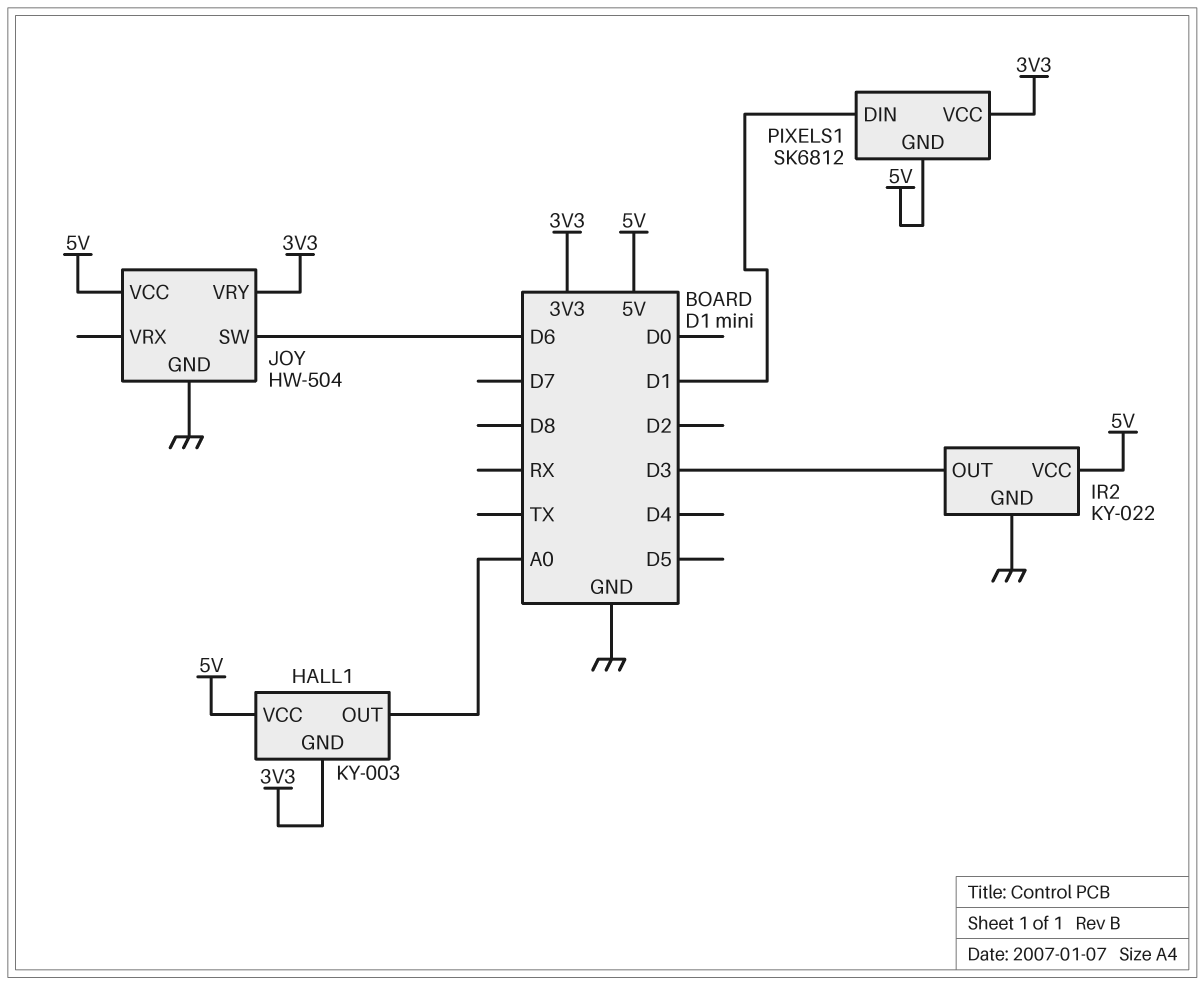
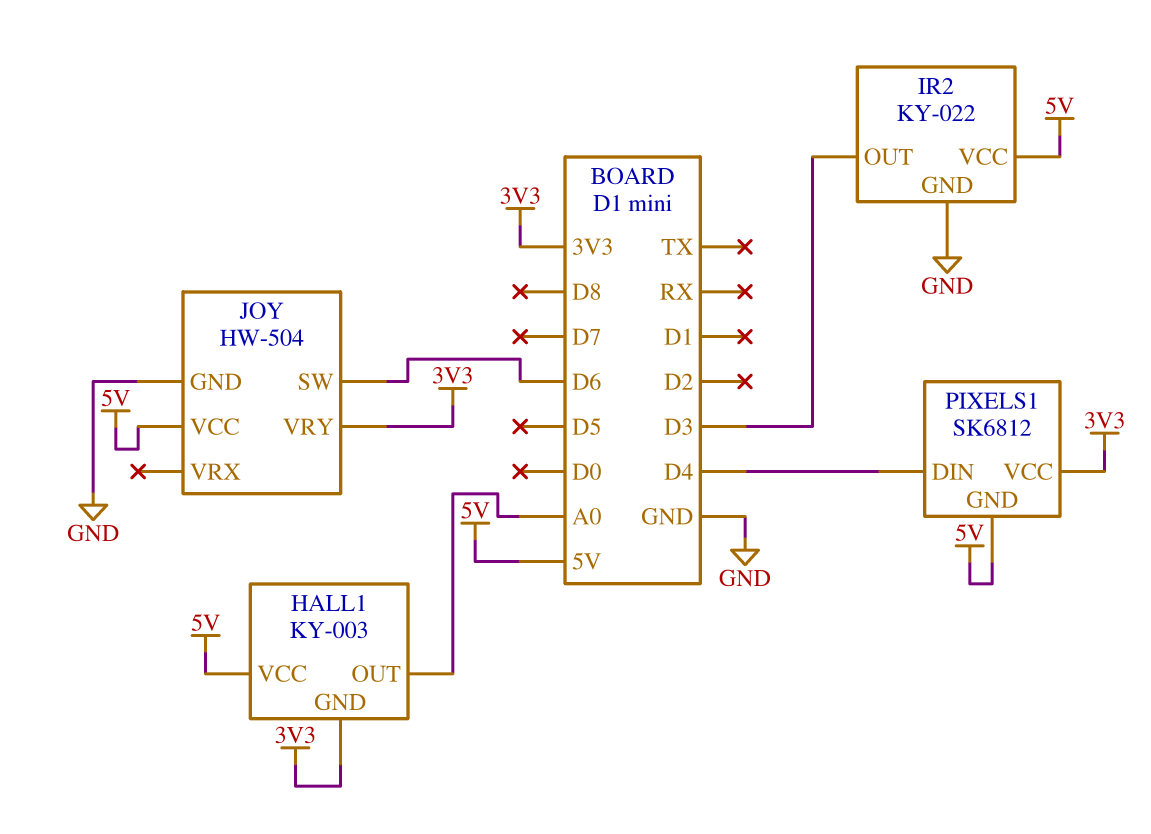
PIXELS1 pin DIN: D1 -> D4

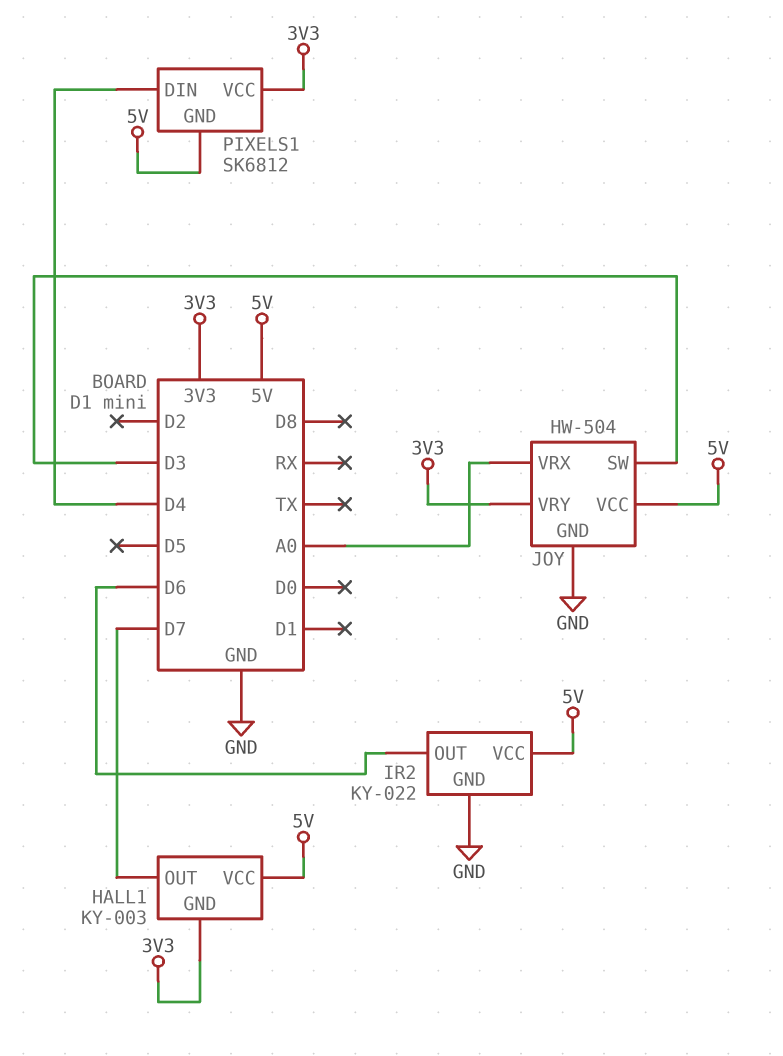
HALL1 pin OUT: A0 -> D7
IR2 pin OUT: D3 -> D6
JOY pin SW: D6 -> D3
JOY pin VRX: none -> A0

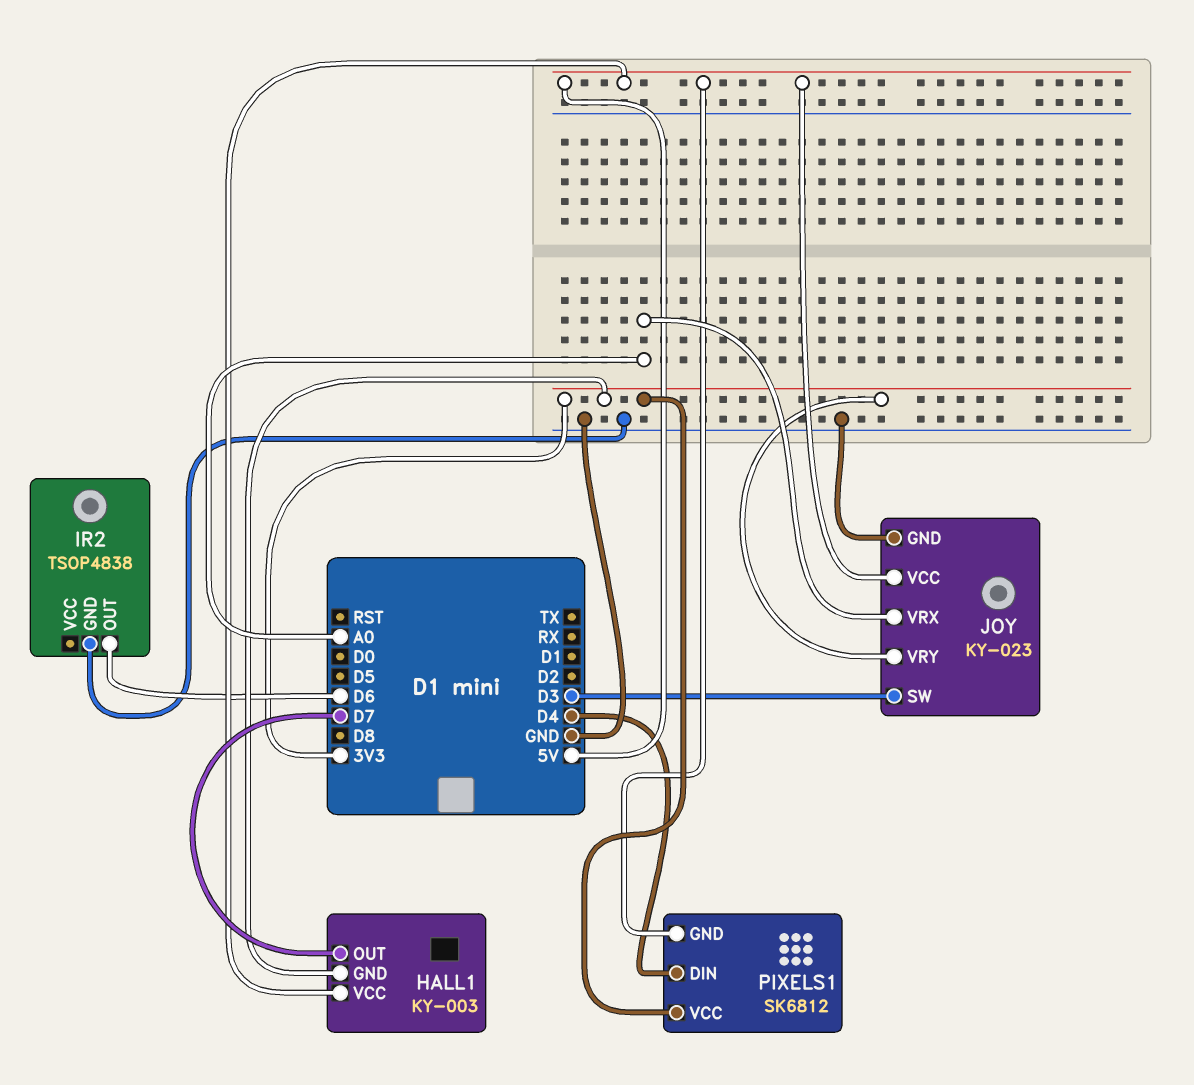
IR2: KY-022 -> TSOP4838
IR2 pin VCC: 5V -> none
JOY: HW-504 -> KY-023

